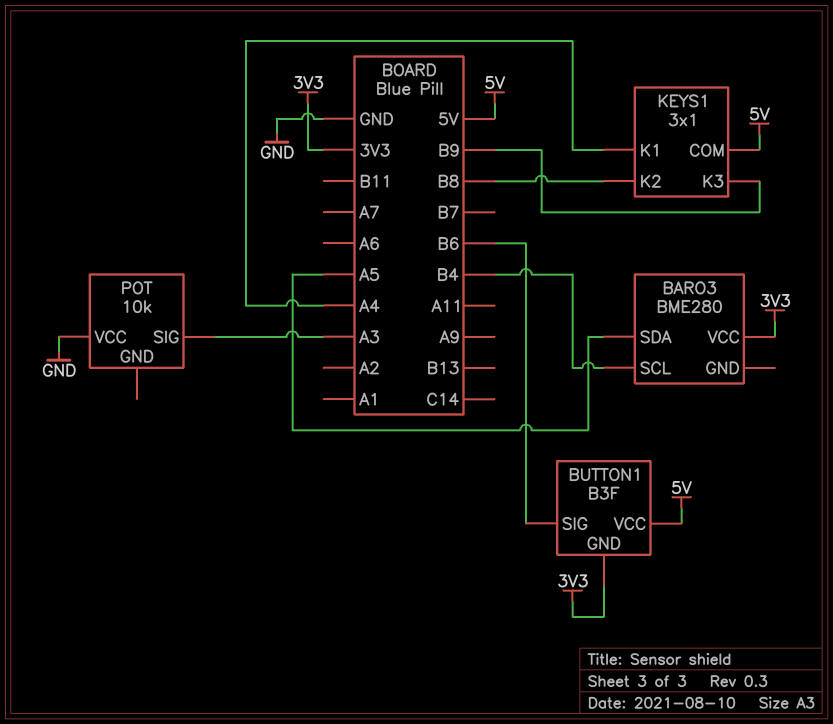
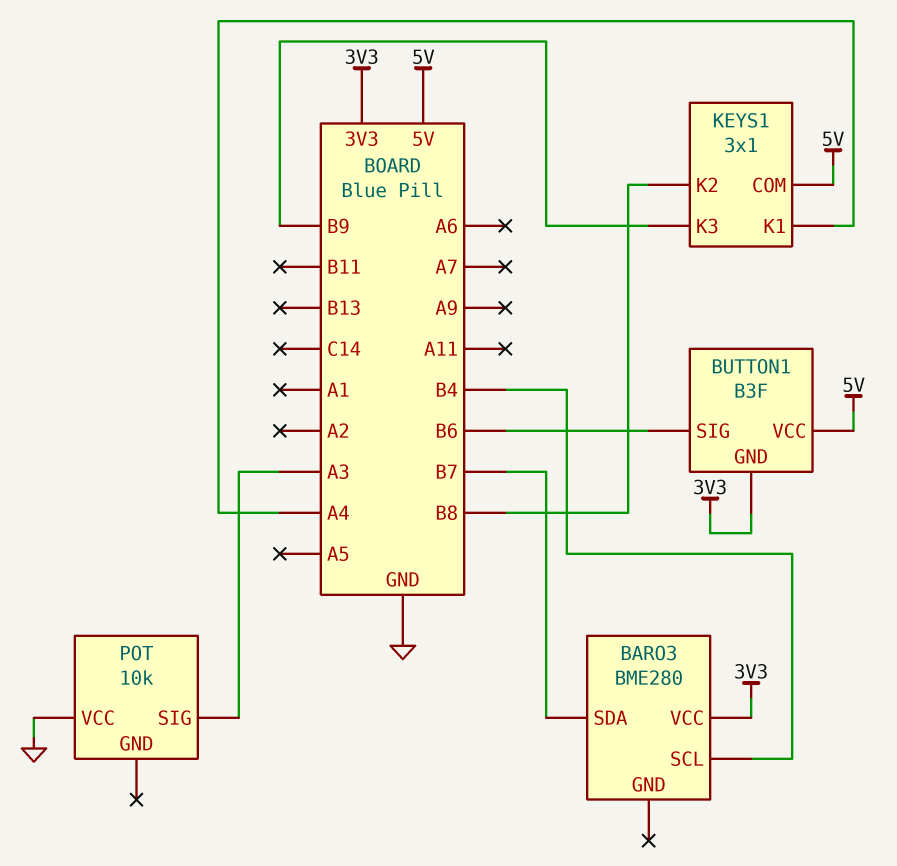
BARO3 pin SDA: A5 -> B7

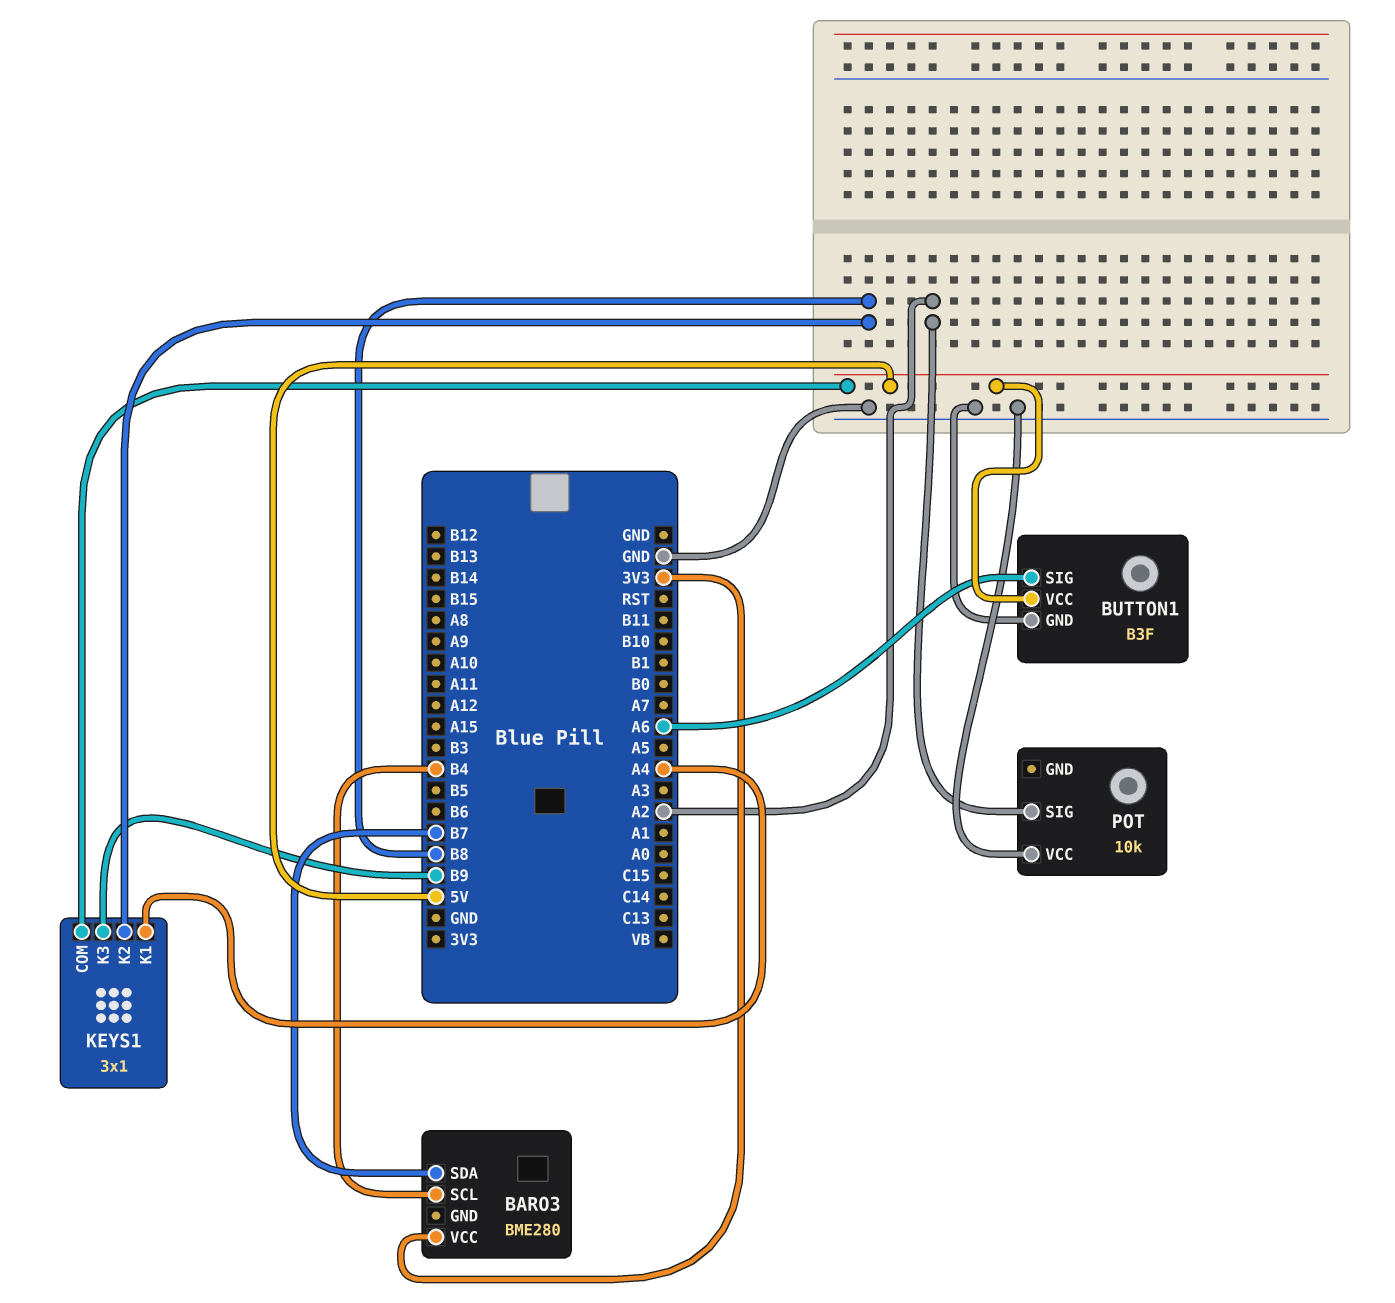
BUTTON1 pin GND: 3V3 -> GND
BUTTON1 pin SIG: B6 -> A6
POT pin SIG: A3 -> A2

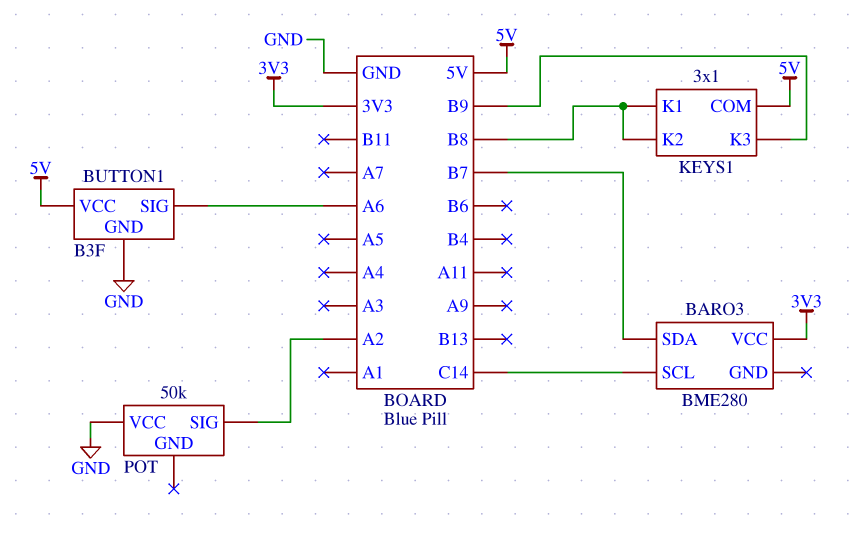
BARO3 pin SCL: B4 -> C14
KEYS1 pin K1: A4 -> B8
POT: 10k -> 50k

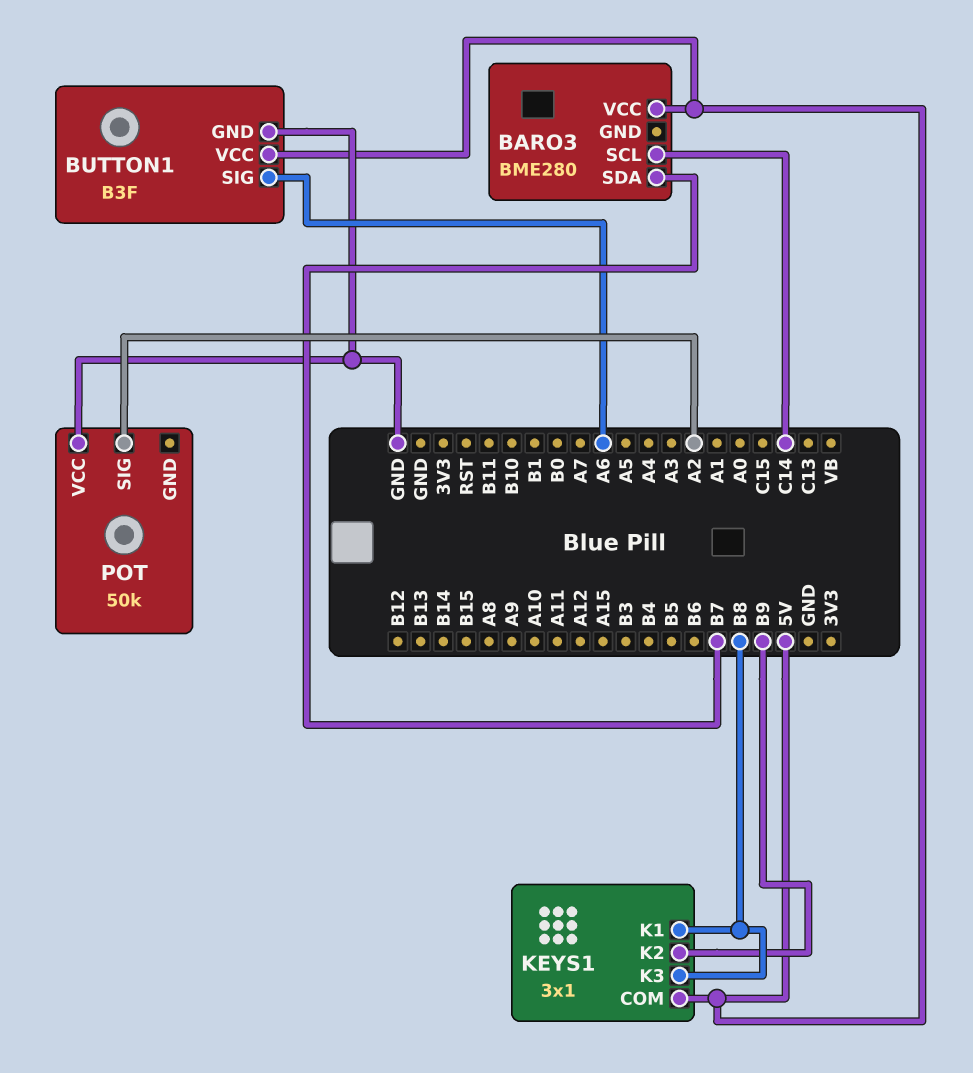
BARO3 pin VCC: 3V3 -> 5V
KEYS1 pin K2: B8 -> B9
KEYS1 pin K3: B9 -> B8

